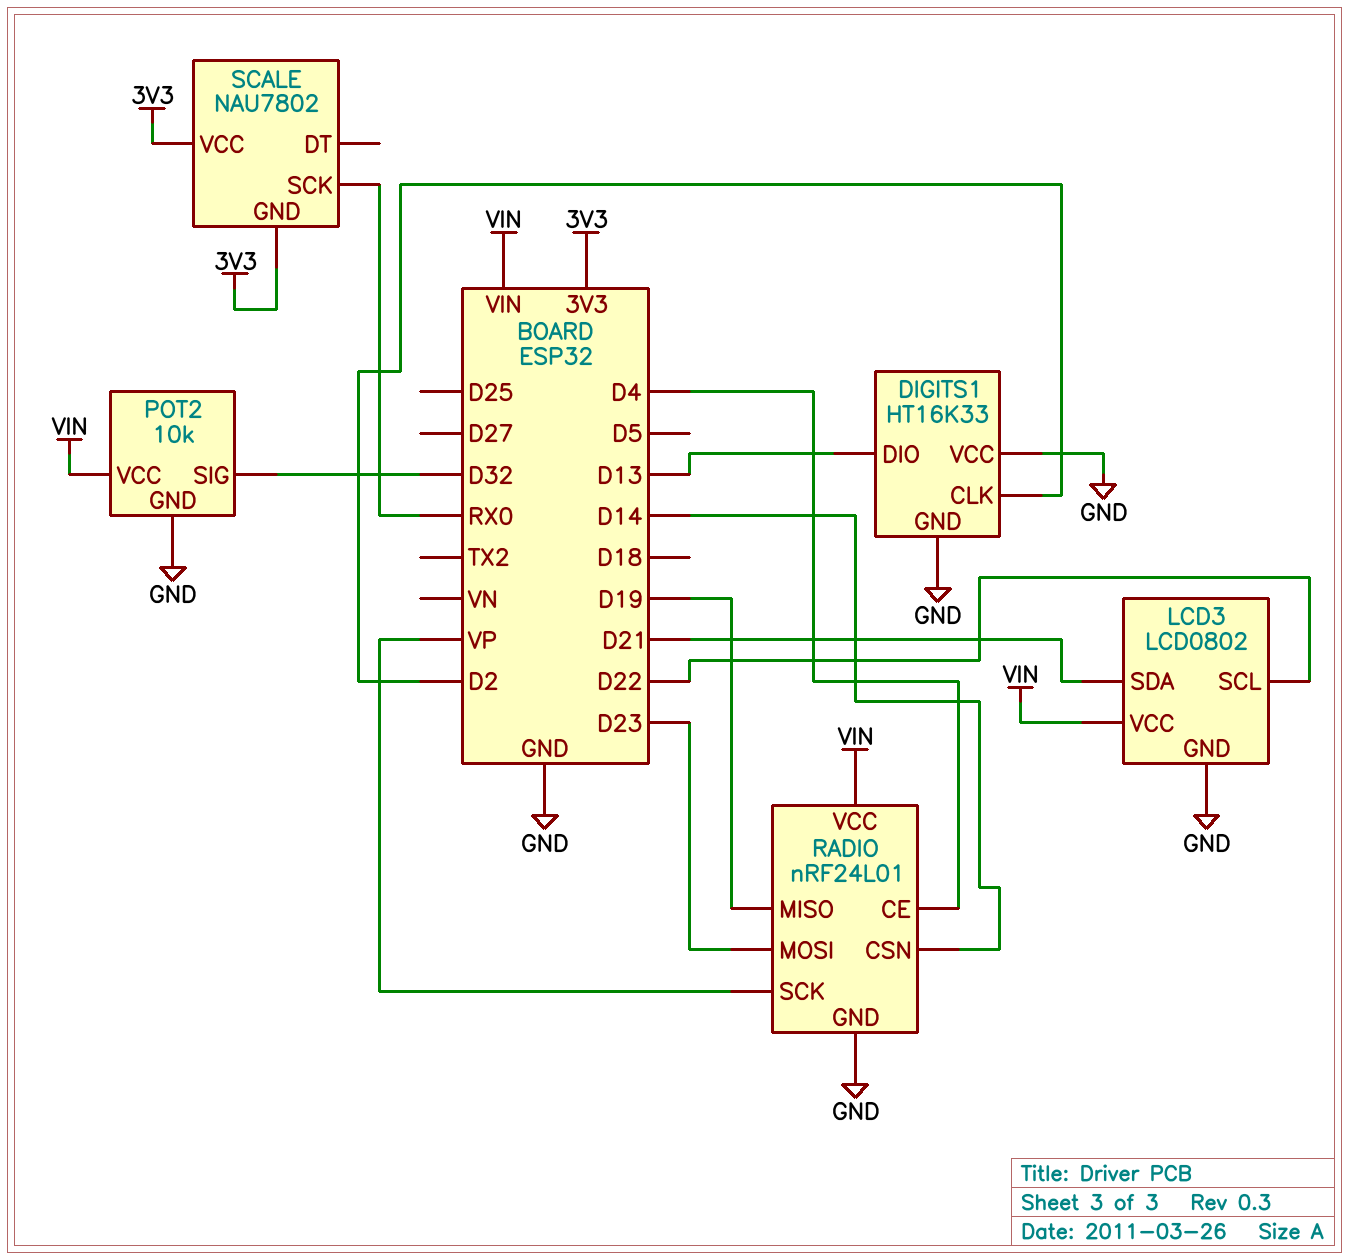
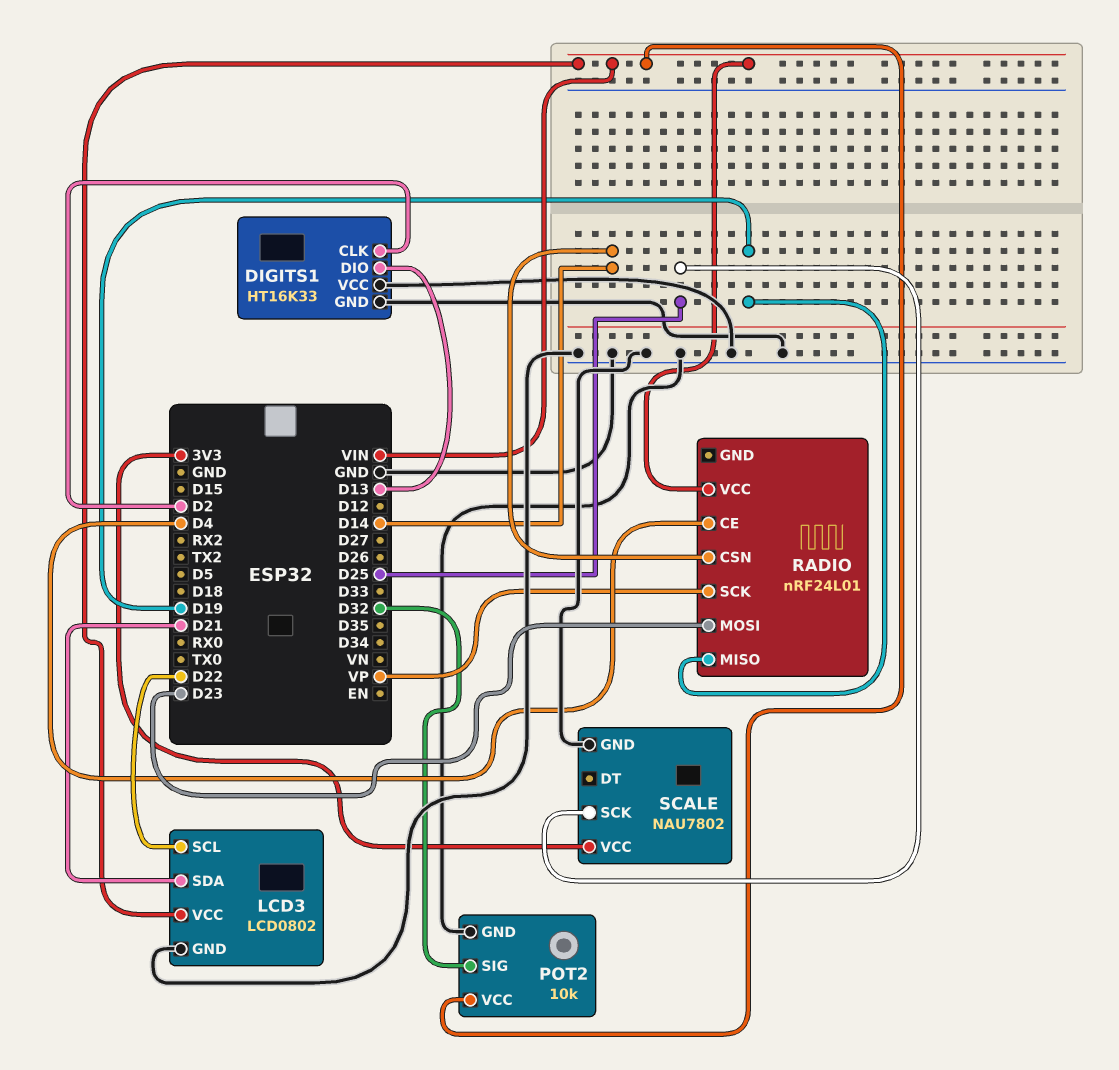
RADIO pin GND: GND -> none
SCALE pin GND: 3V3 -> GND
SCALE pin SCK: RX0 -> D25

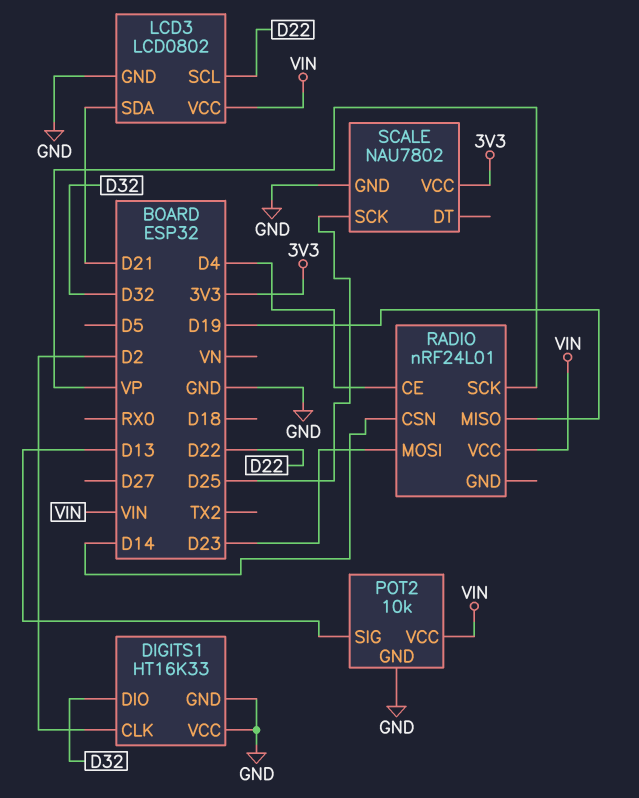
DIGITS1 pin DIO: D13 -> D32
POT2 pin SIG: D32 -> D13

